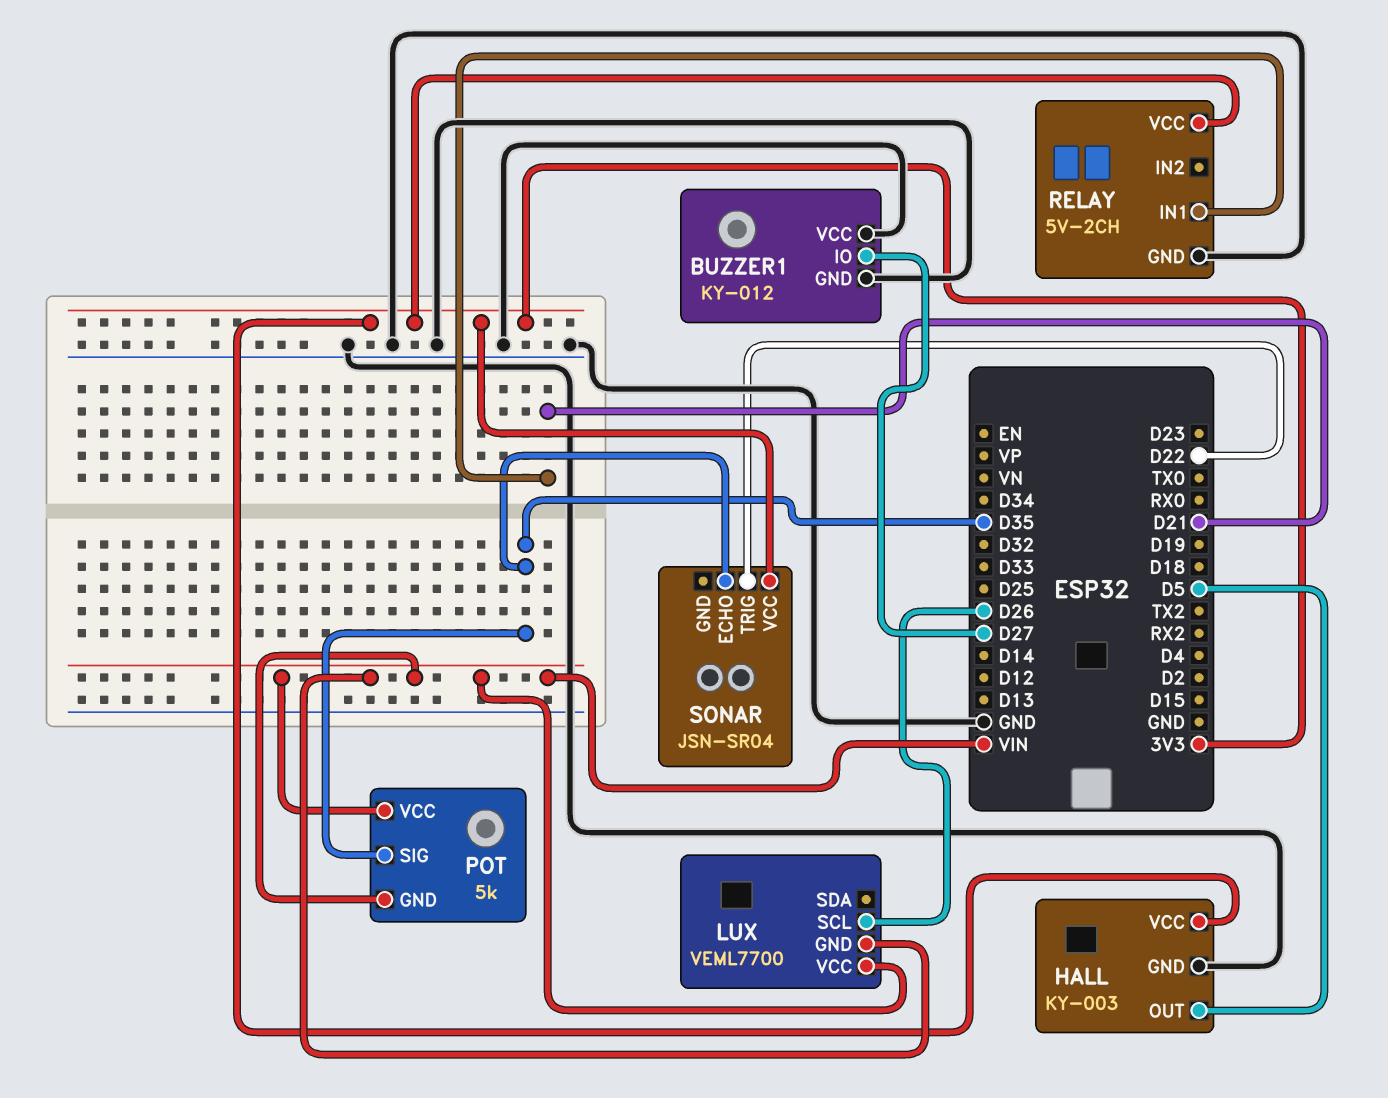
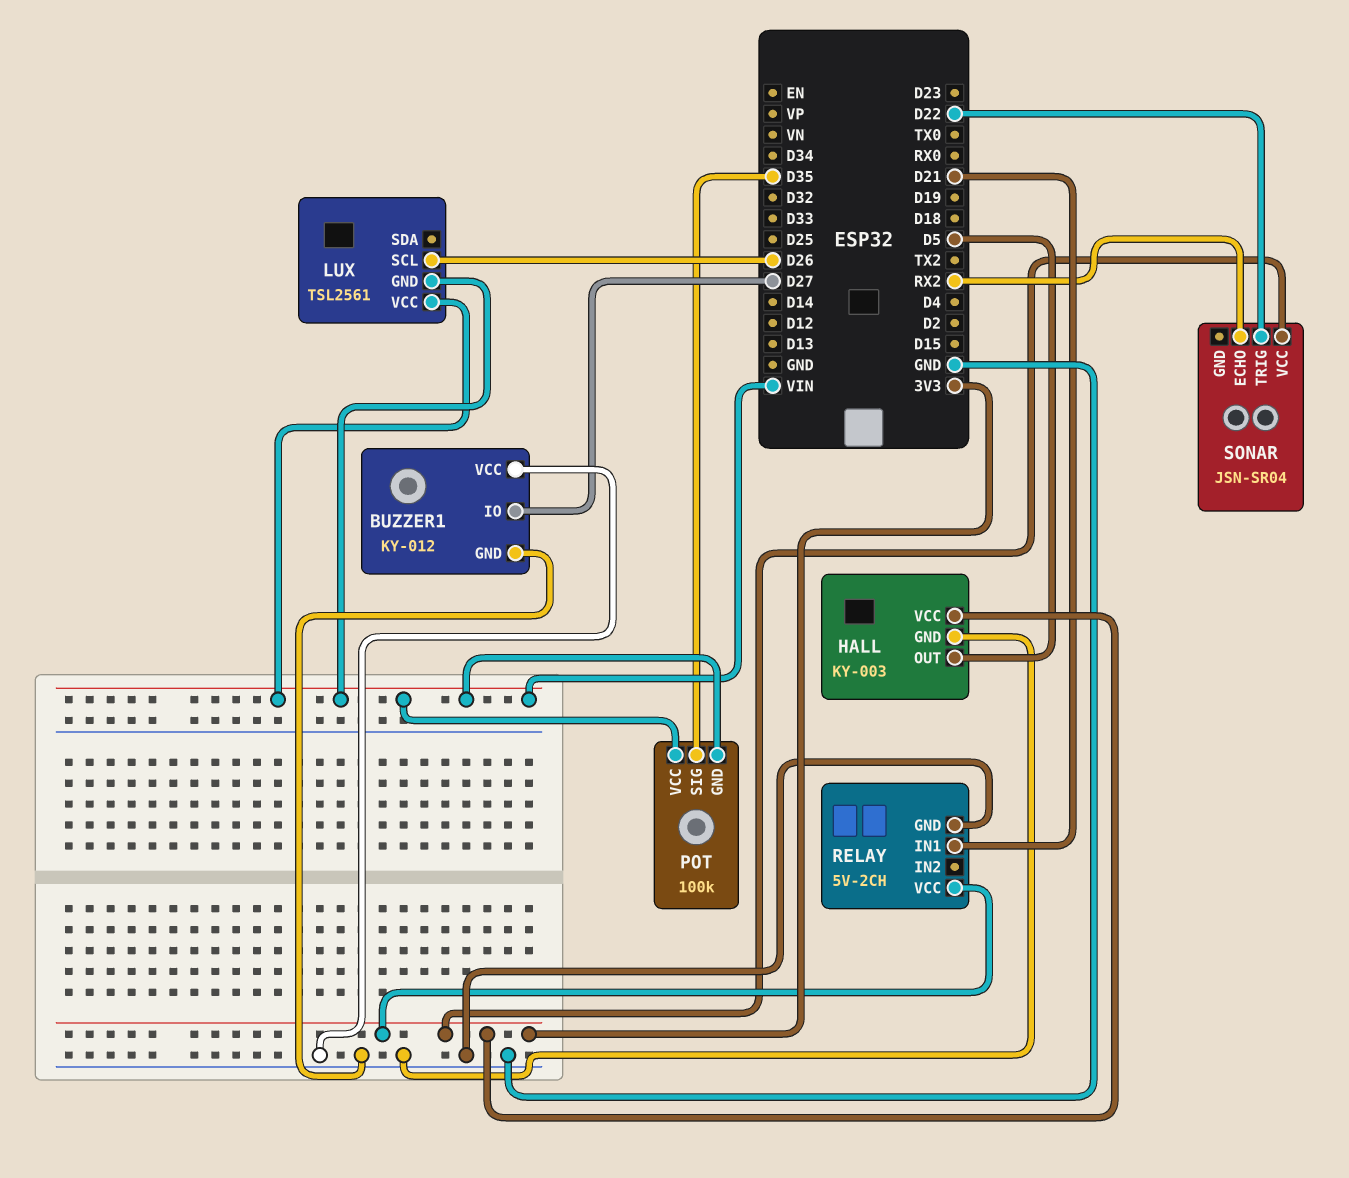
LUX: VEML7700 -> TSL2561
POT: 5k -> 100k
SONAR pin ECHO: D35 -> RX2

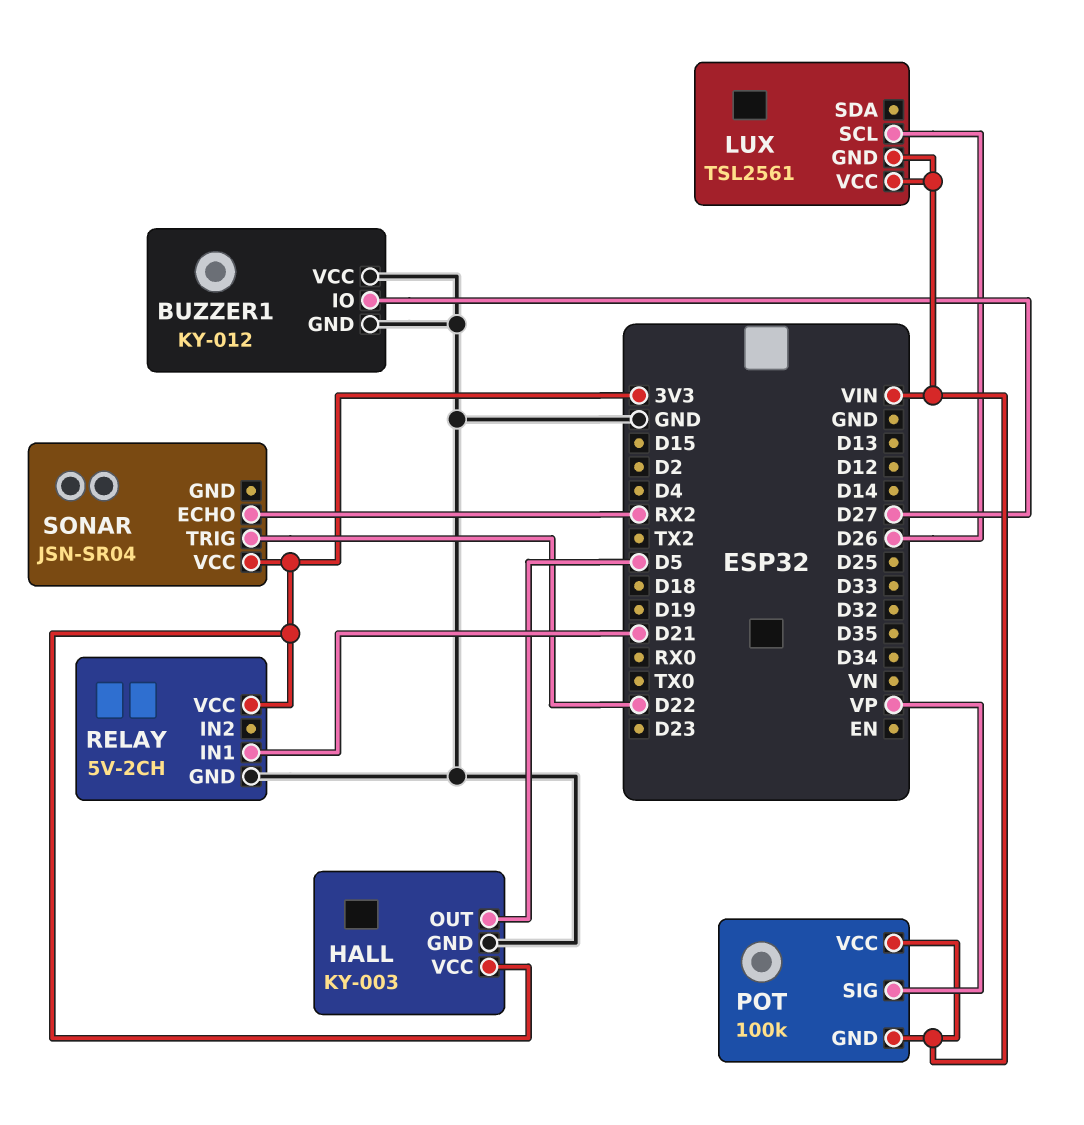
POT pin SIG: D35 -> VP

